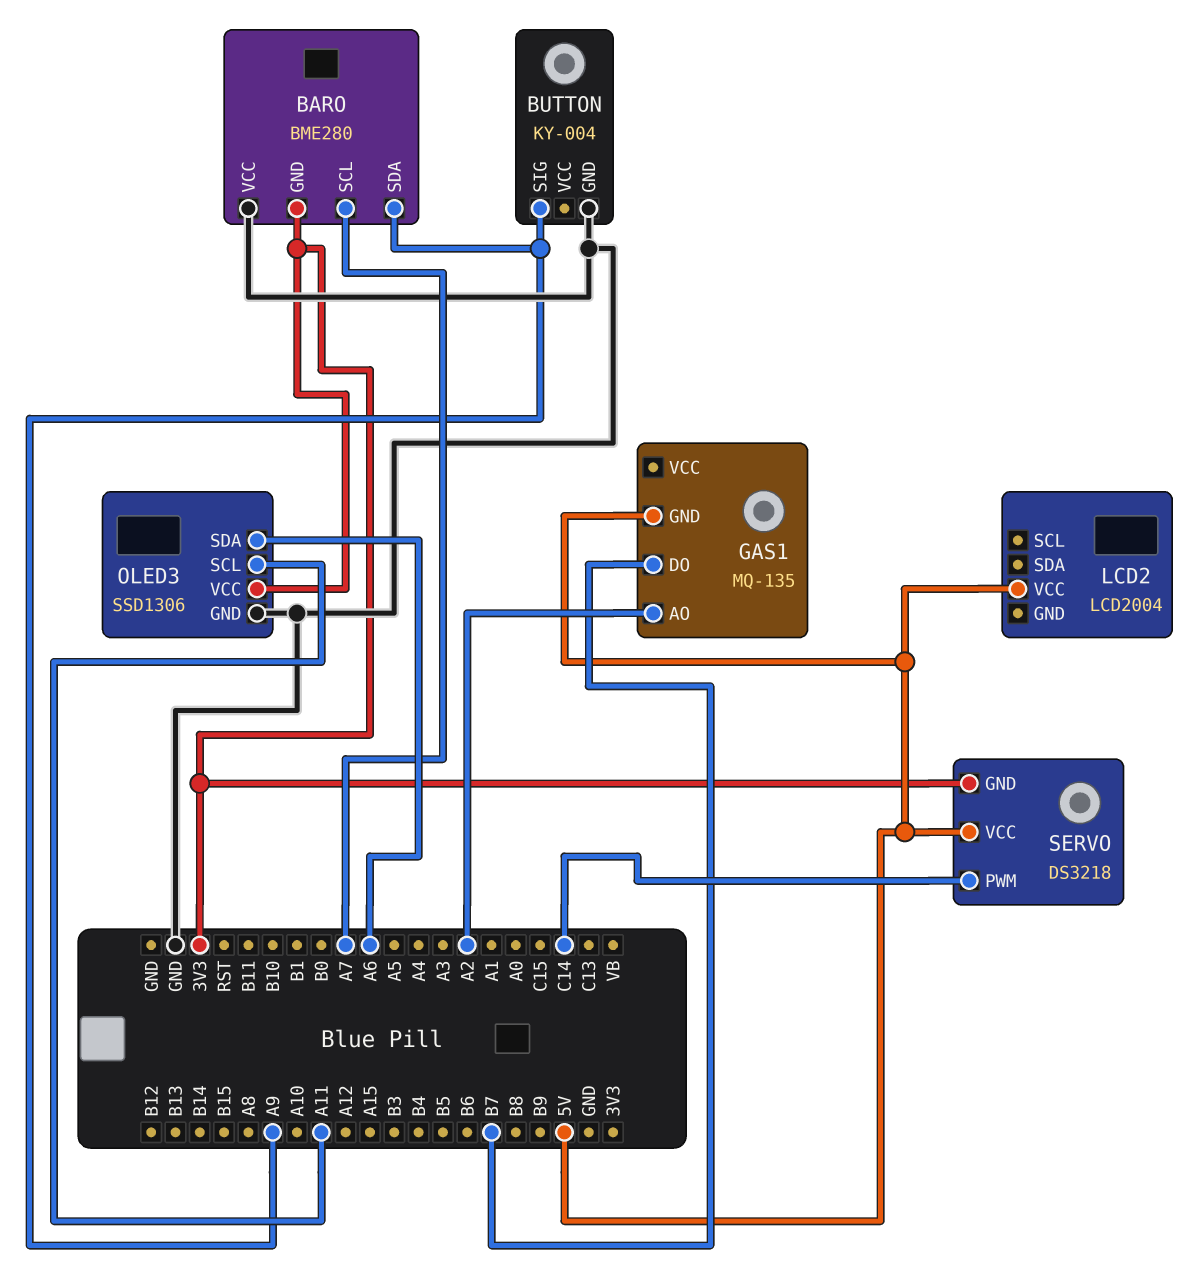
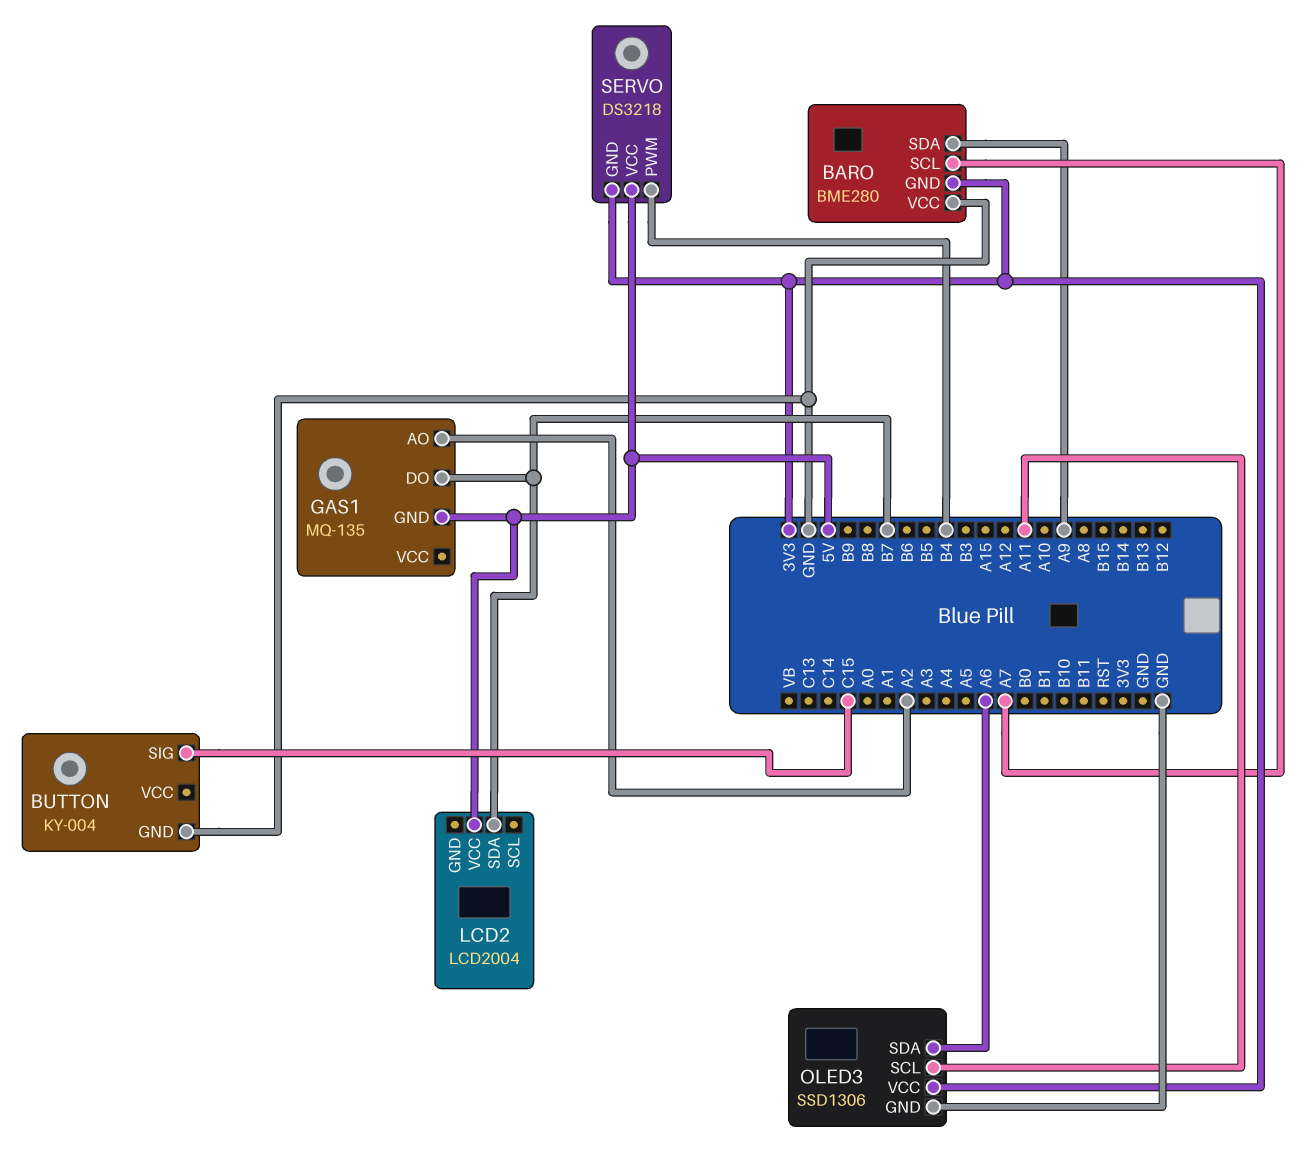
BUTTON pin SIG: A9 -> C15
LCD2 pin SDA: none -> B7
SERVO pin PWM: C14 -> B4

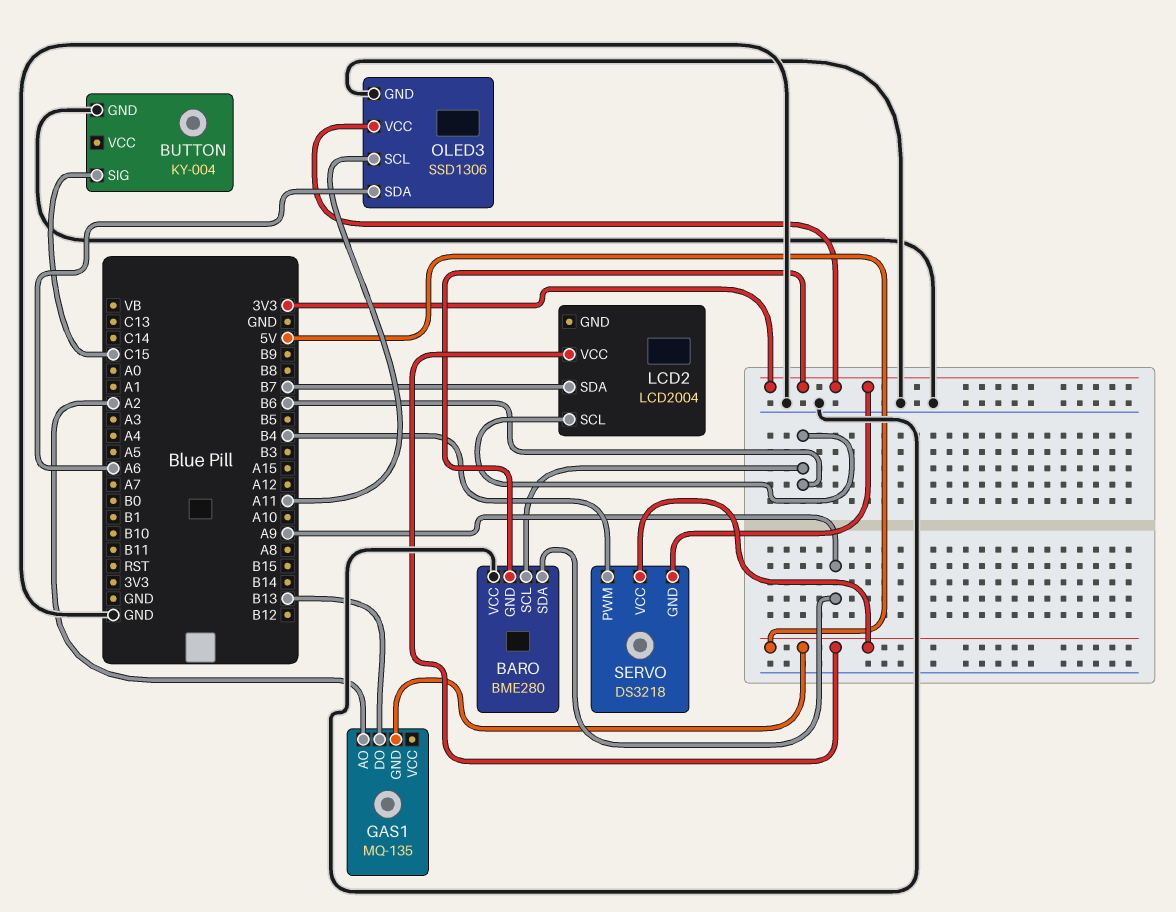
BARO pin SCL: A7 -> B6
GAS1 pin DO: B7 -> B13
LCD2 pin SCL: none -> B6

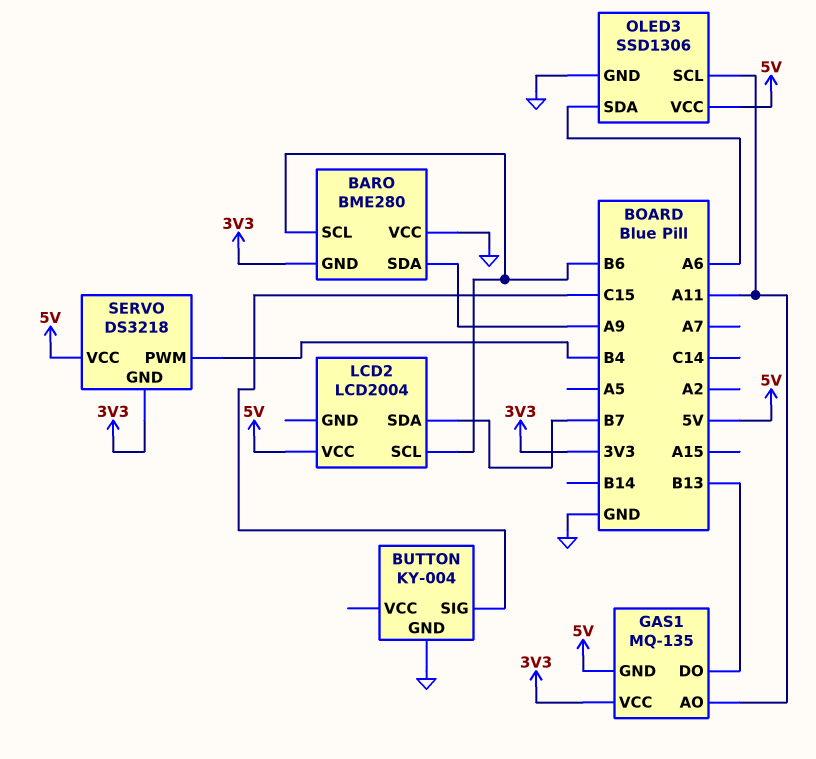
GAS1 pin AO: A2 -> A11
GAS1 pin VCC: none -> 3V3
OLED3 pin VCC: 3V3 -> 5V

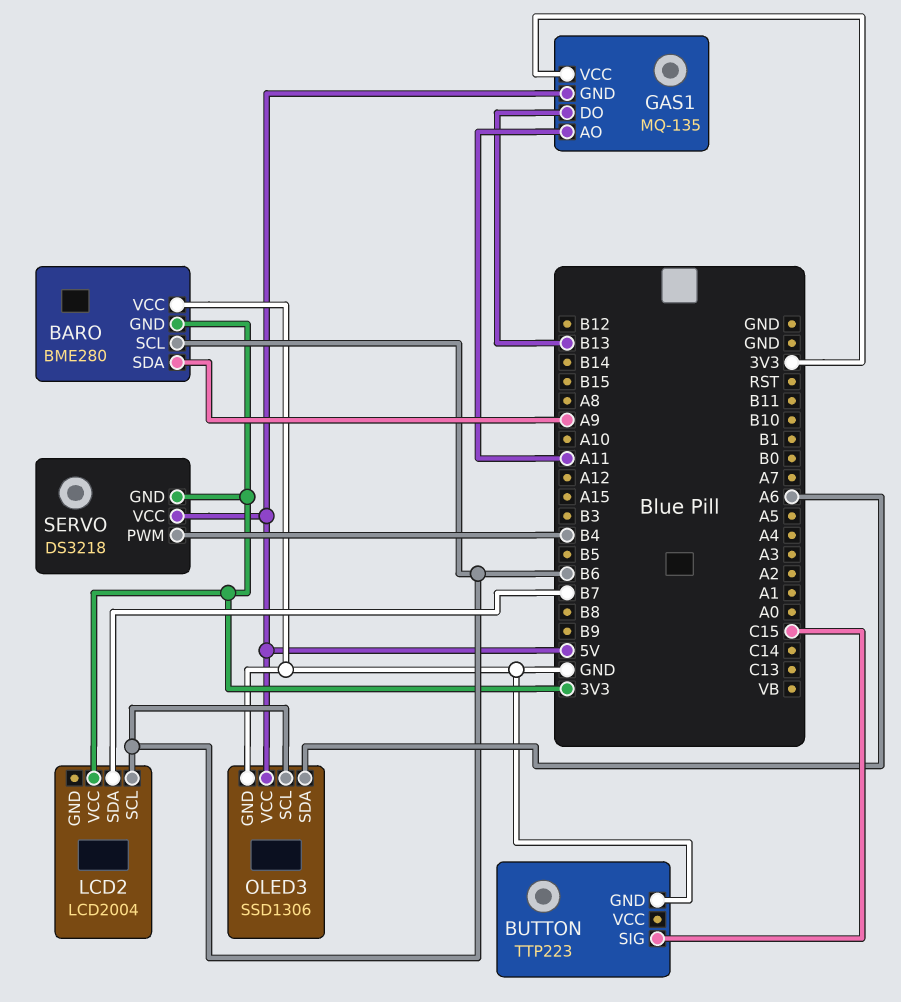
BUTTON: KY-004 -> TTP223
LCD2 pin VCC: 5V -> 3V3
OLED3 pin SCL: A11 -> B6

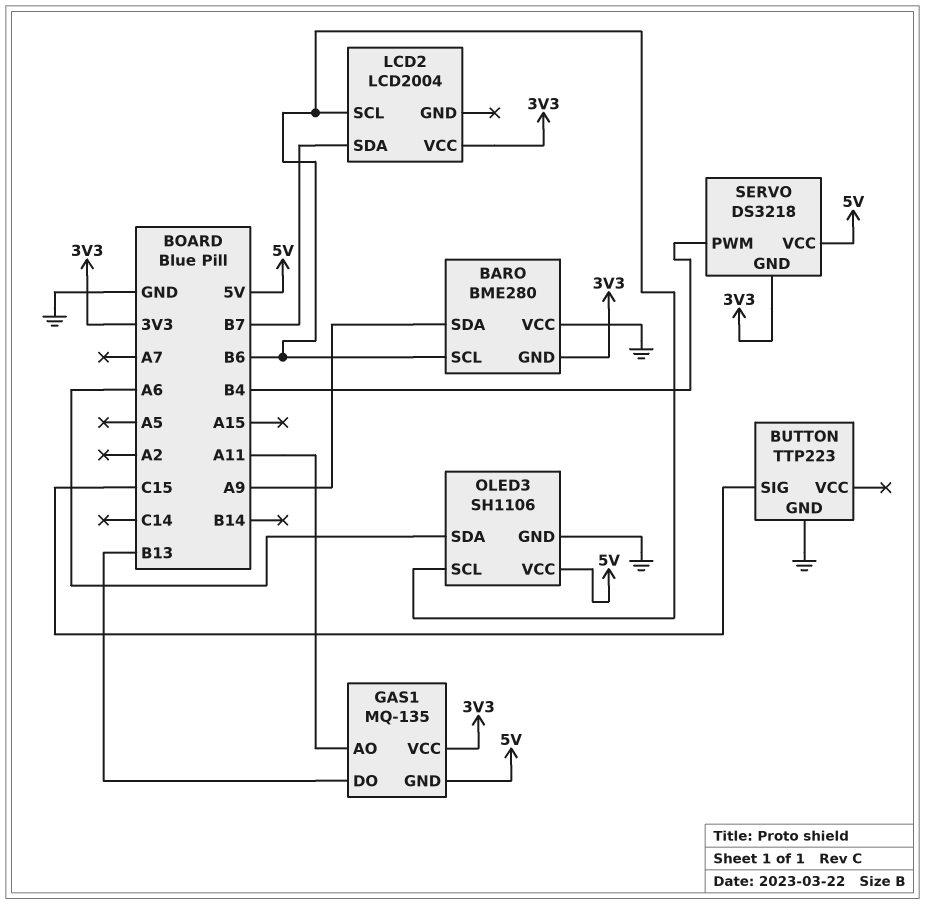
OLED3: SSD1306 -> SH1106

